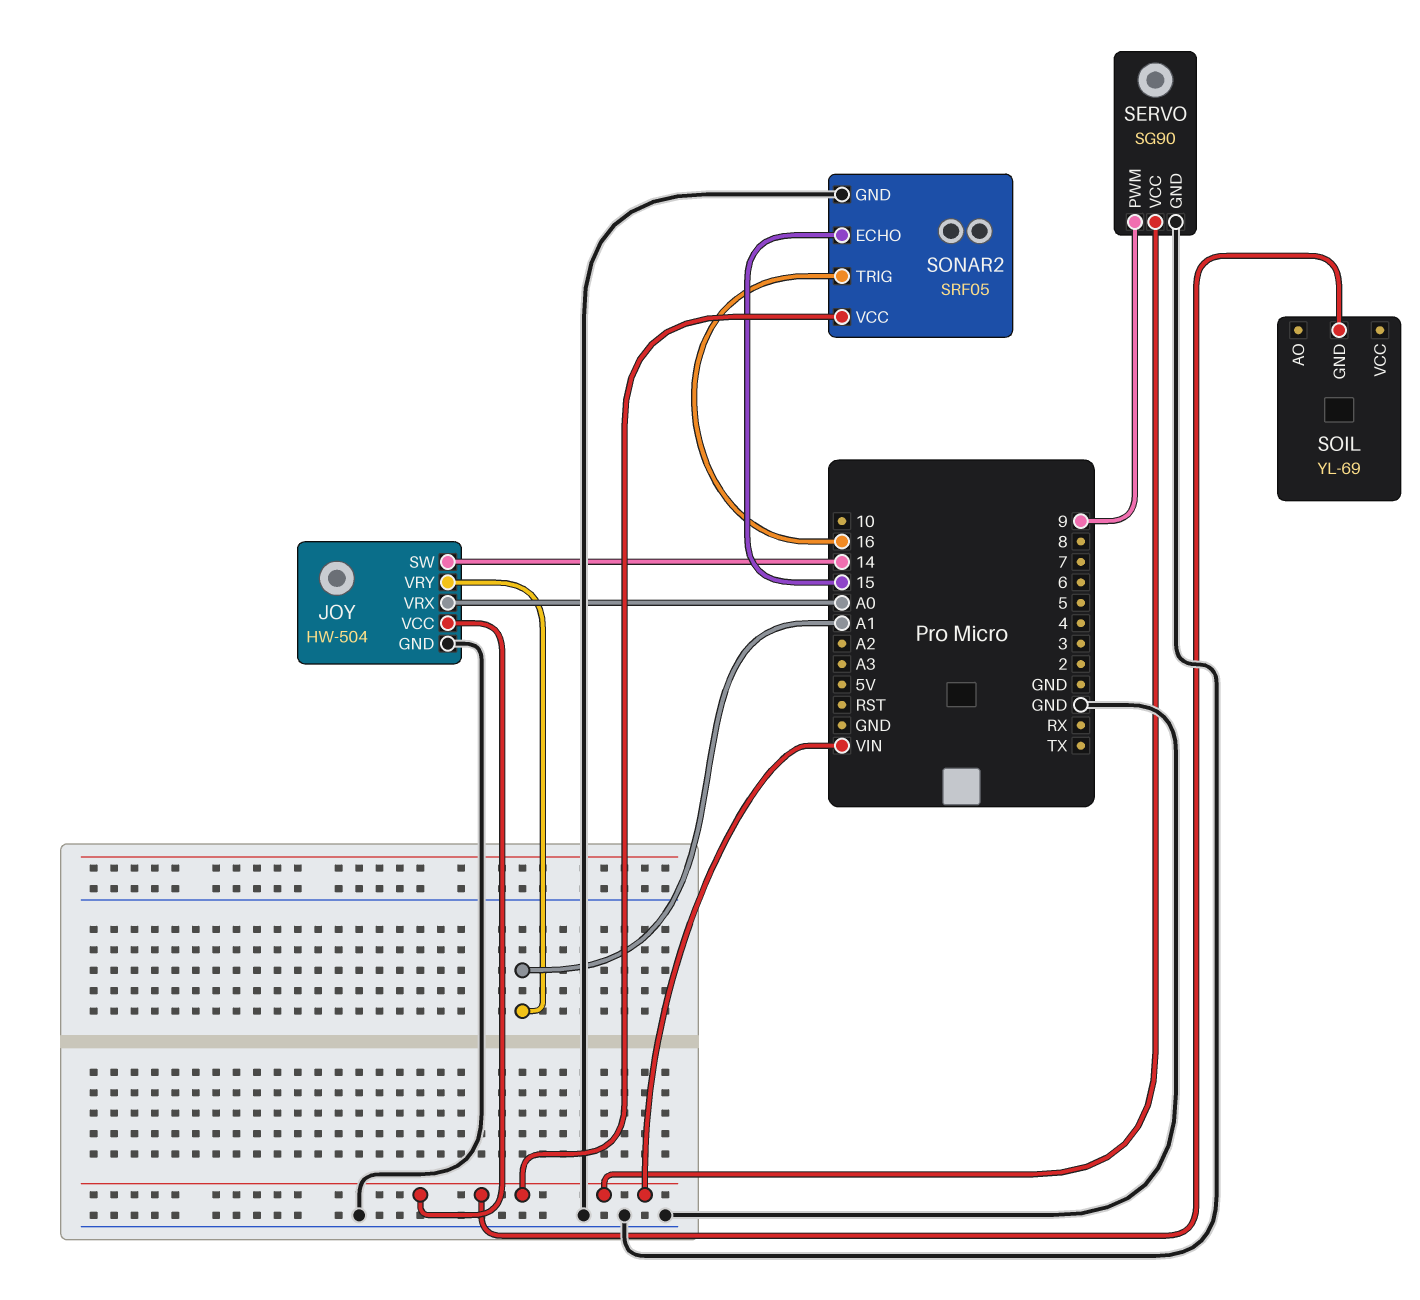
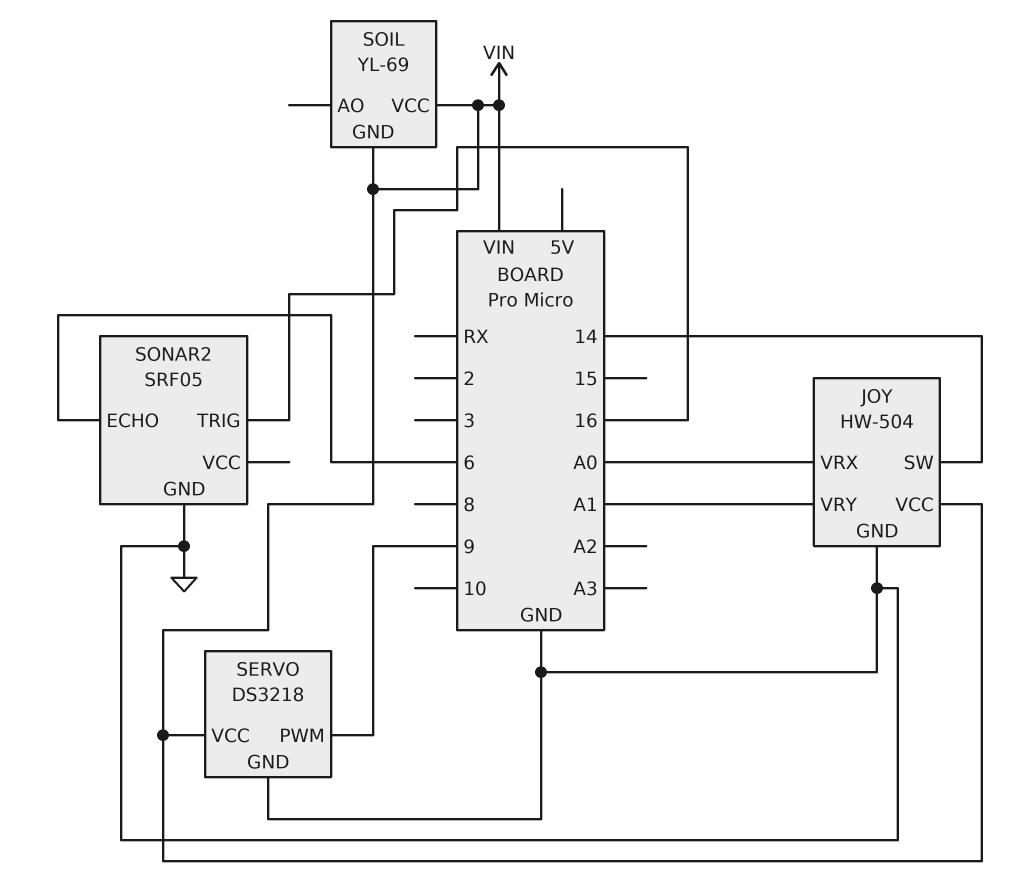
SERVO: SG90 -> DS3218
SOIL pin VCC: none -> VIN
SONAR2 pin ECHO: 15 -> 6
SONAR2 pin VCC: VIN -> none

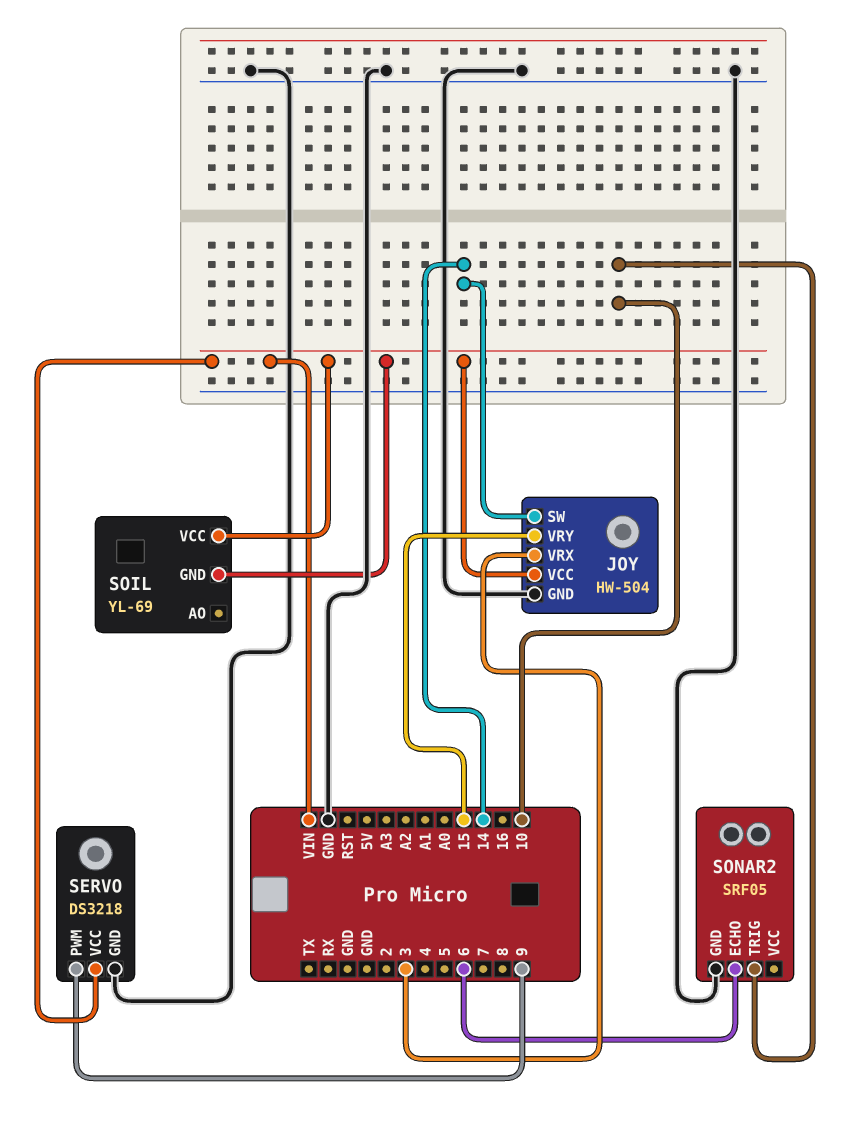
JOY pin VRX: A0 -> 3
JOY pin VRY: A1 -> 15
SONAR2 pin TRIG: 16 -> 10

